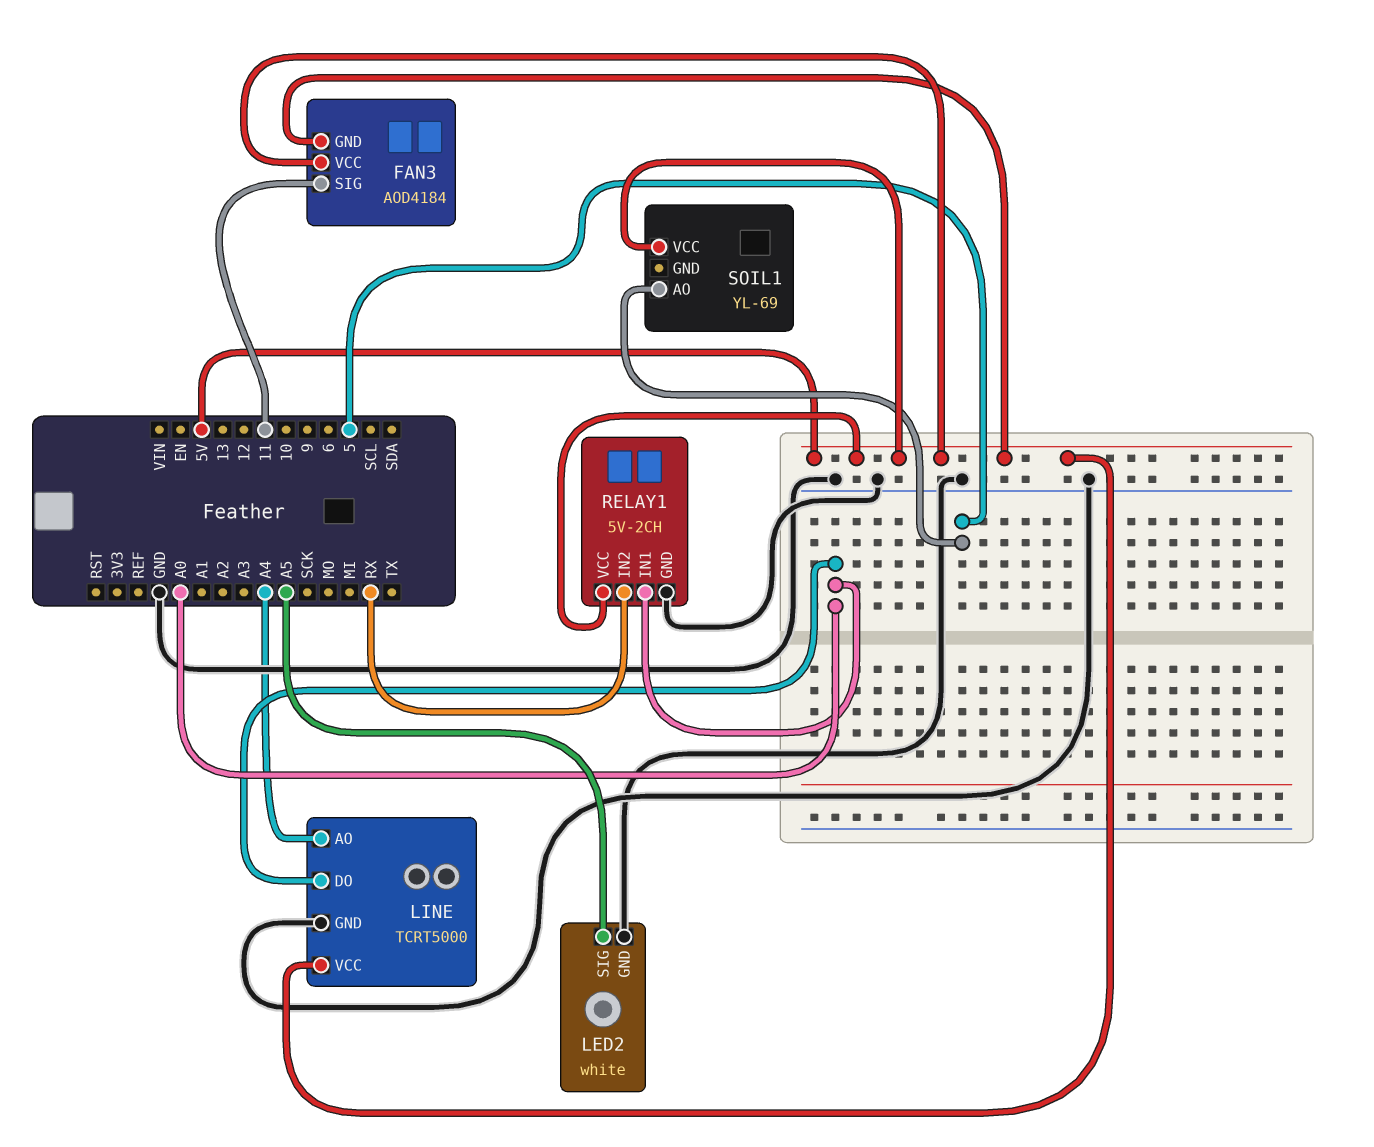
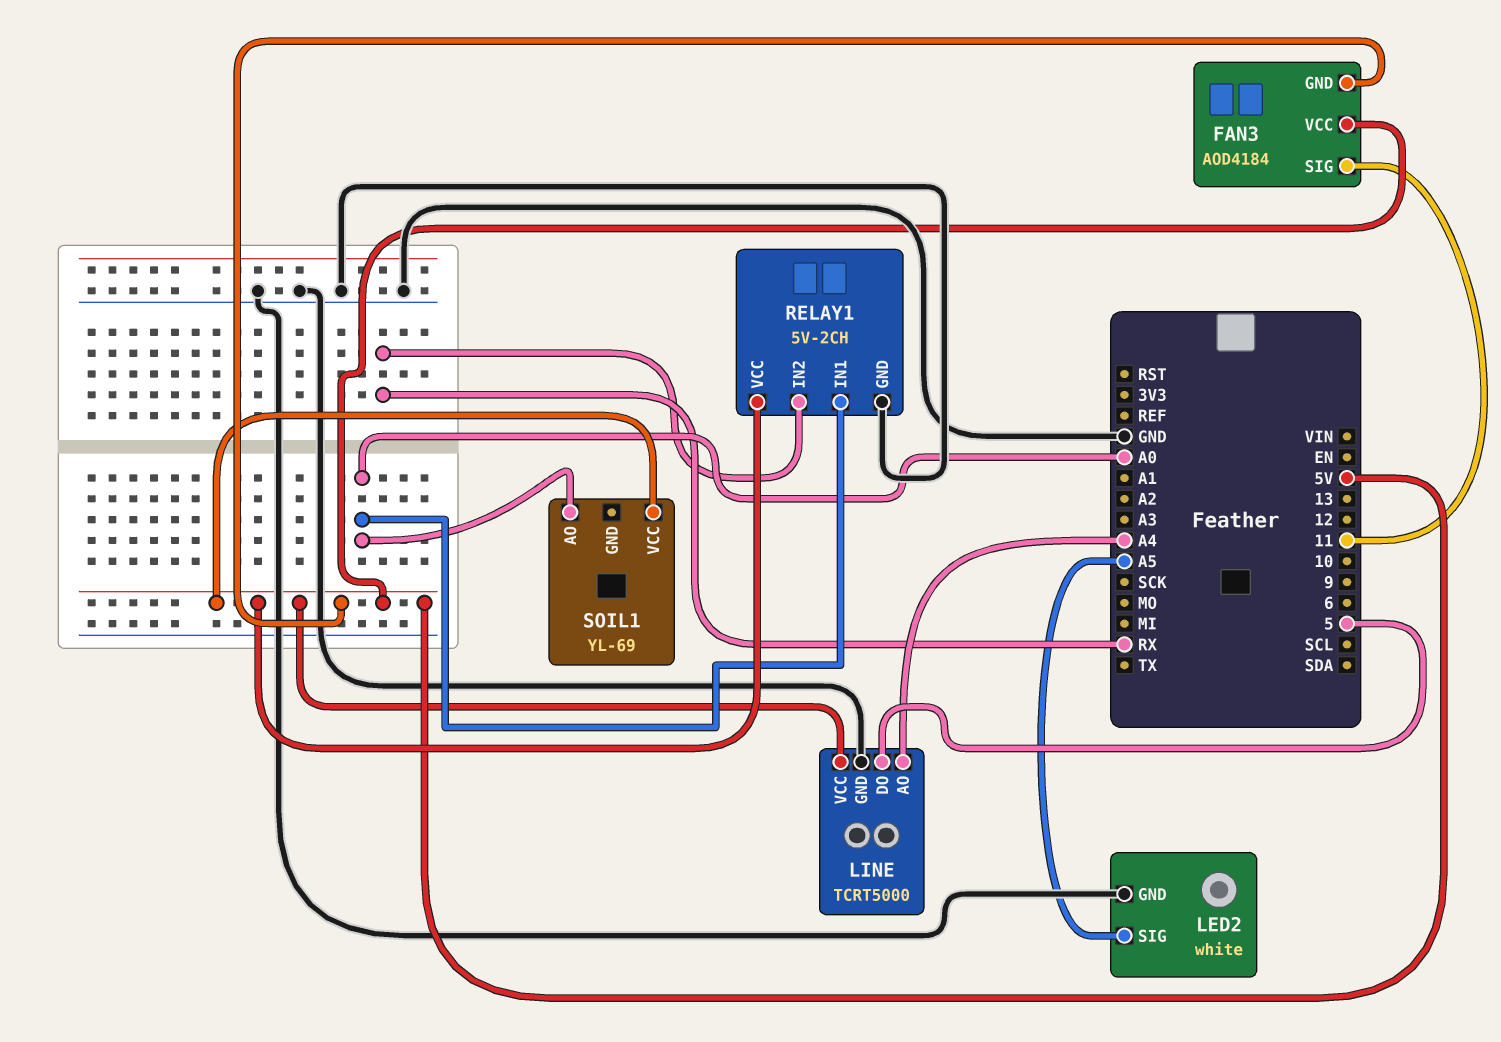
LINE pin DO: A0 -> 5
SOIL1 pin AO: 5 -> A0

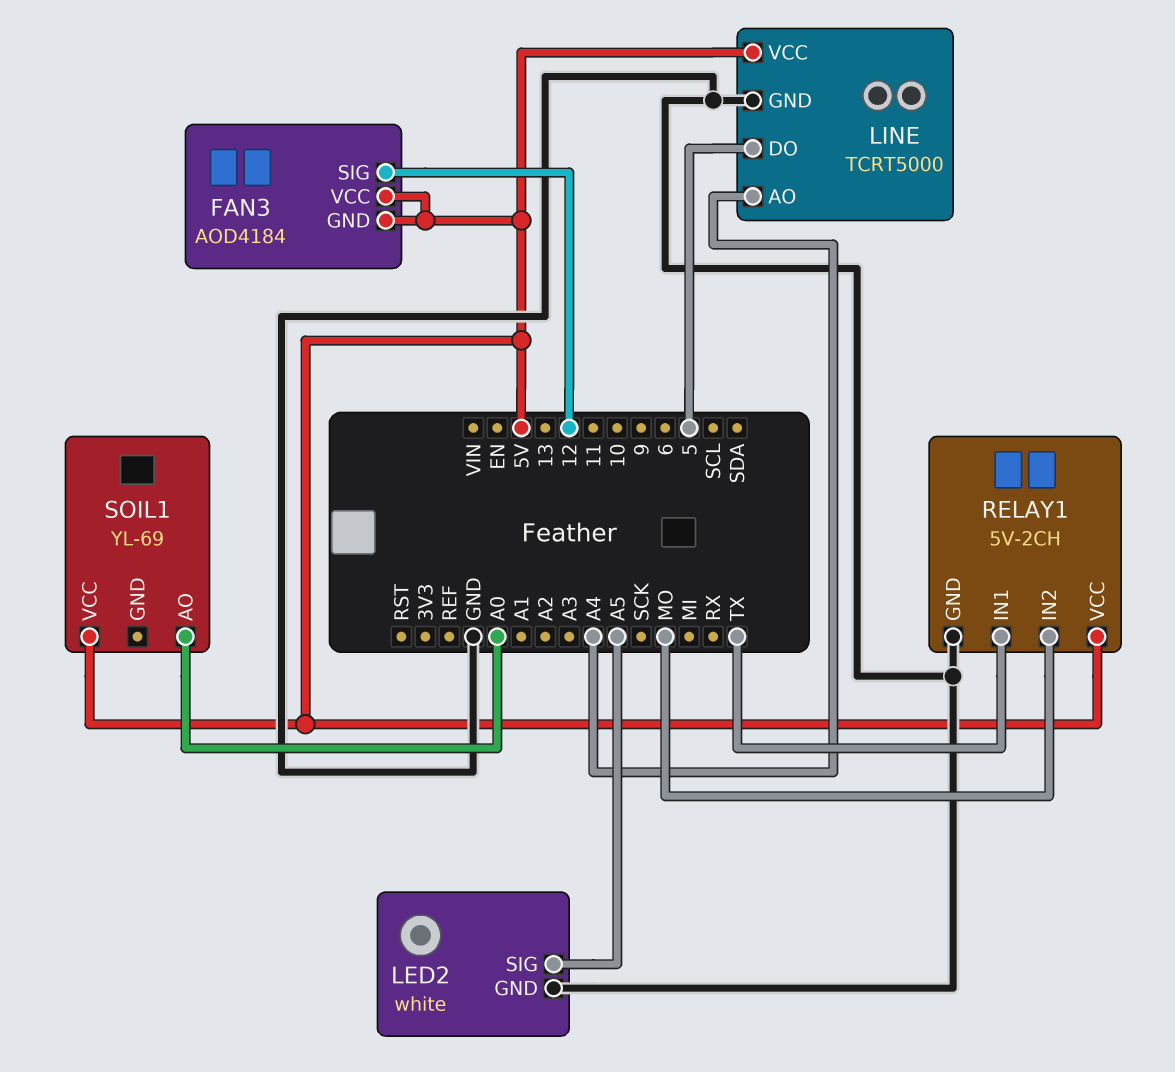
FAN3 pin SIG: 11 -> 12
RELAY1 pin IN1: A0 -> TX
RELAY1 pin IN2: RX -> MO

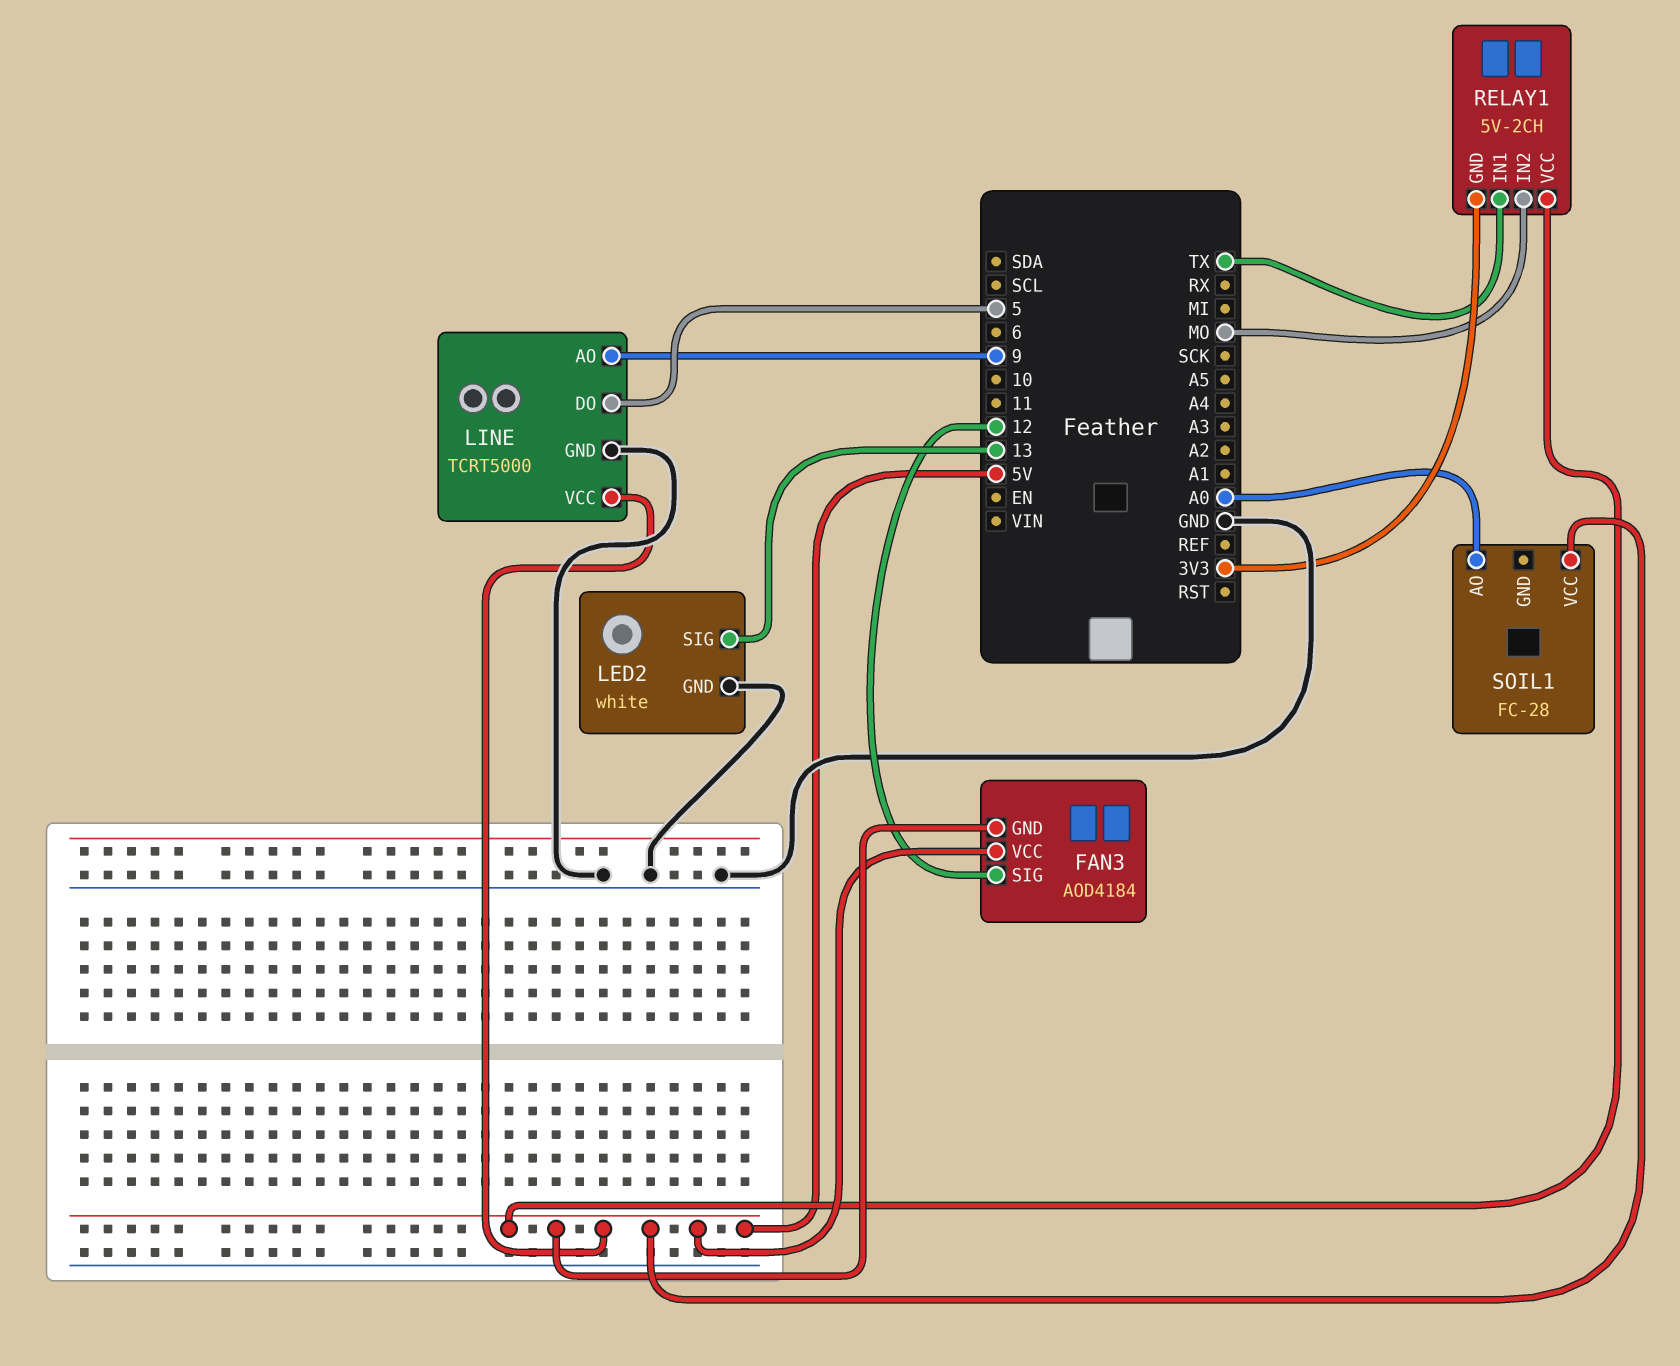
LED2 pin SIG: A5 -> 13
LINE pin AO: A4 -> 9
RELAY1 pin GND: GND -> 3V3
SOIL1: YL-69 -> FC-28

